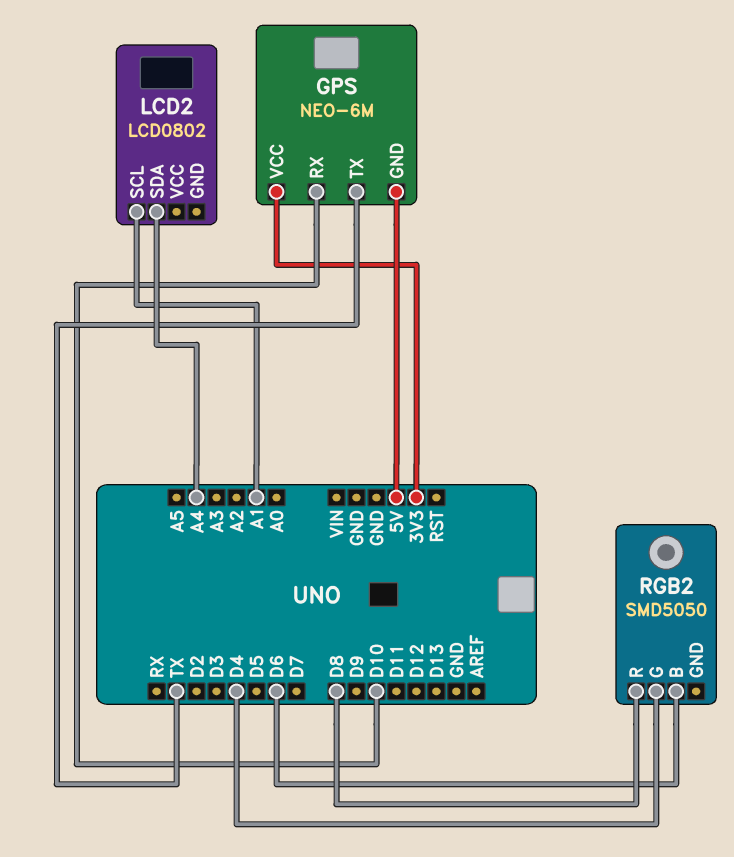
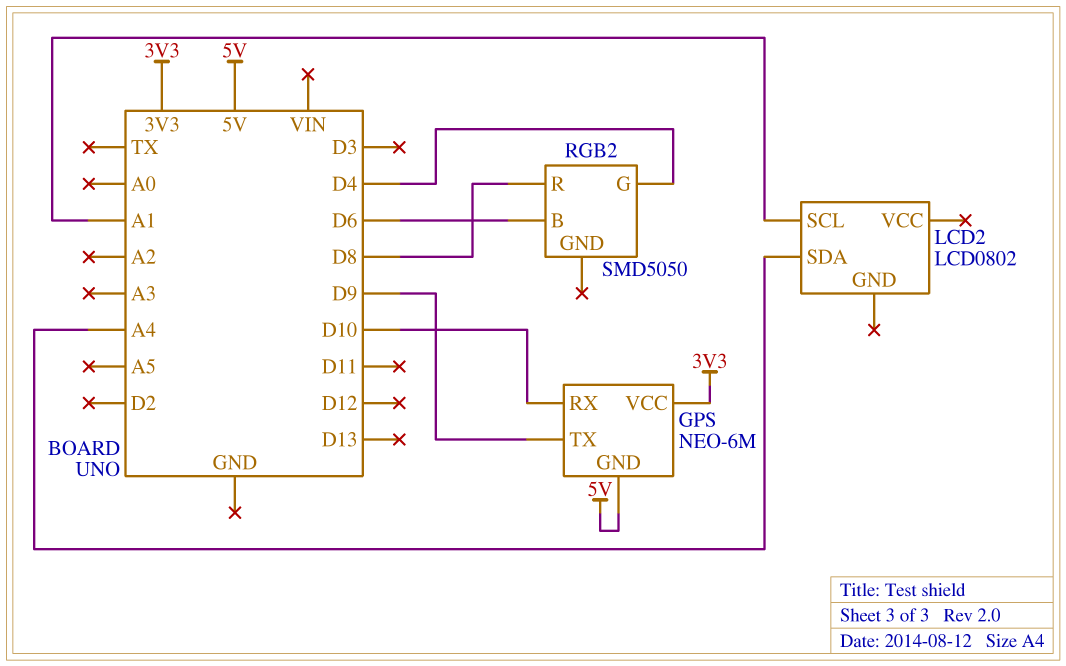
GPS pin TX: TX -> D9

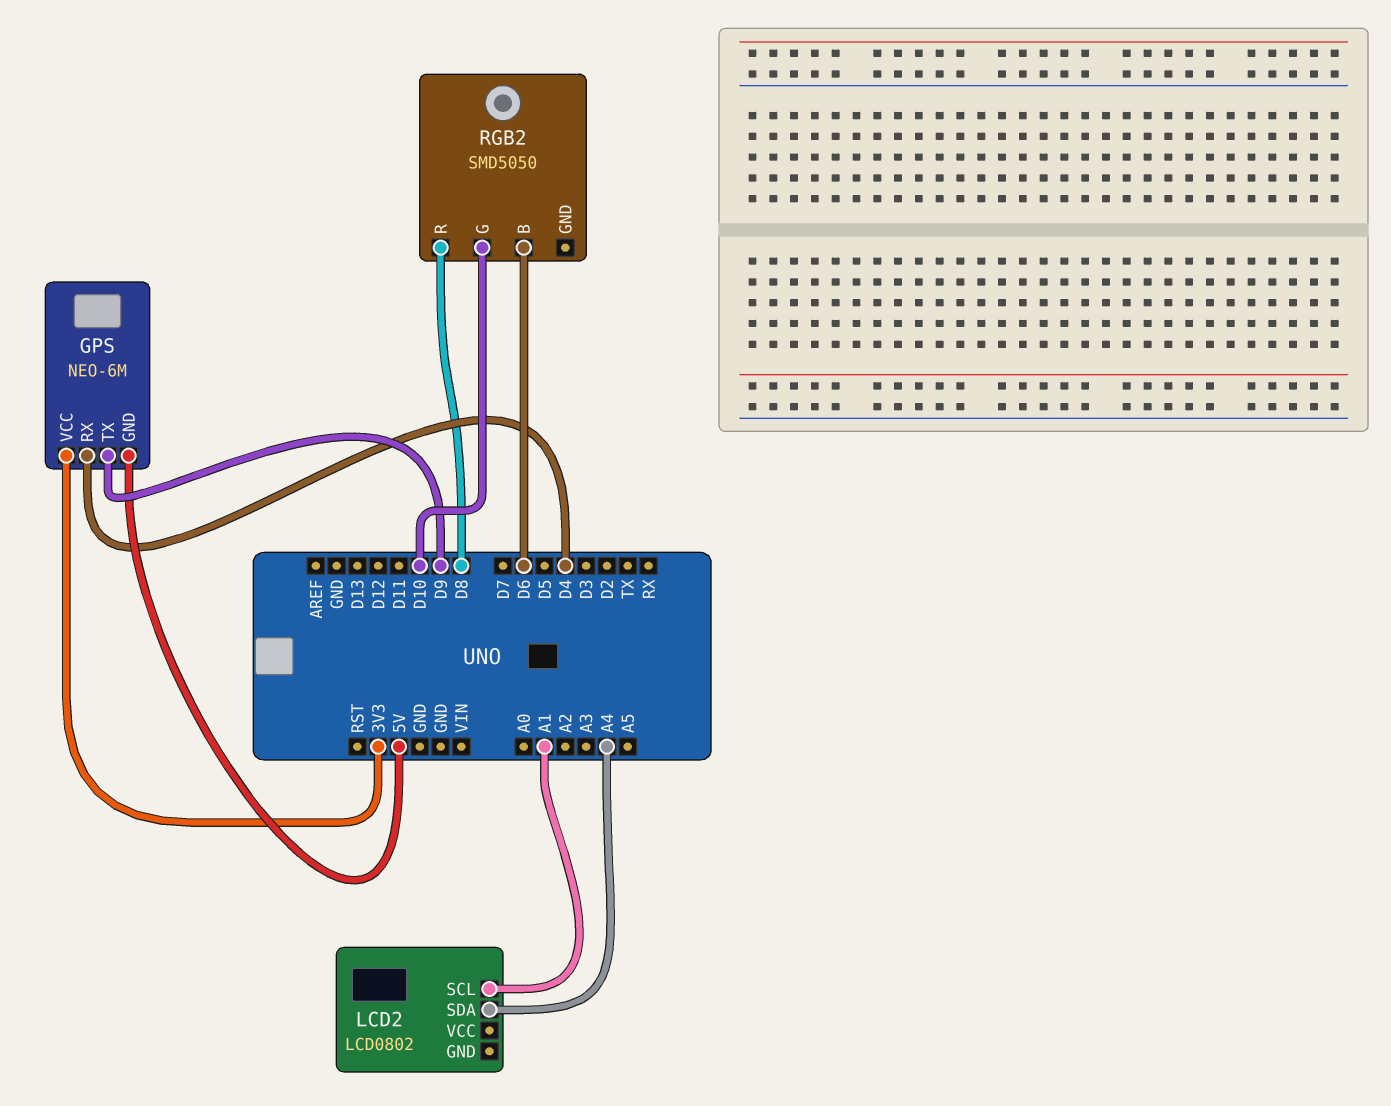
GPS pin RX: D10 -> D4
RGB2 pin G: D4 -> D10

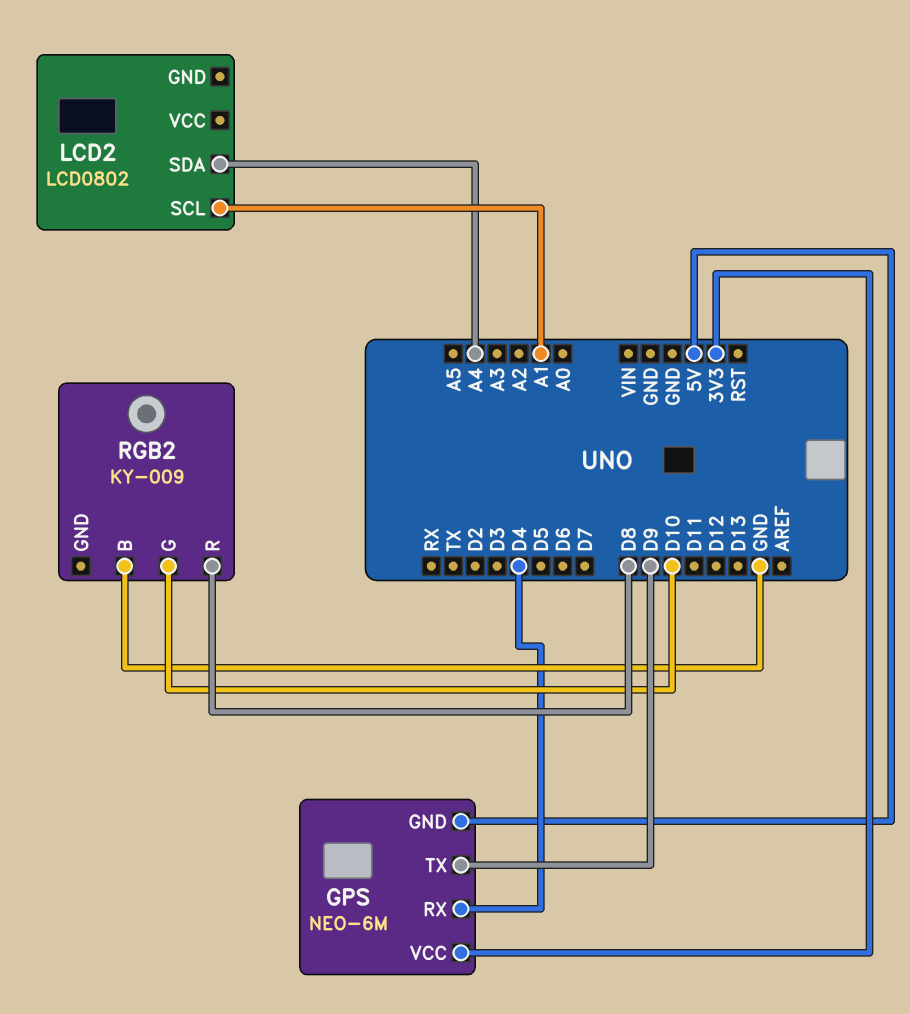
RGB2: SMD5050 -> KY-009
RGB2 pin B: D6 -> GND

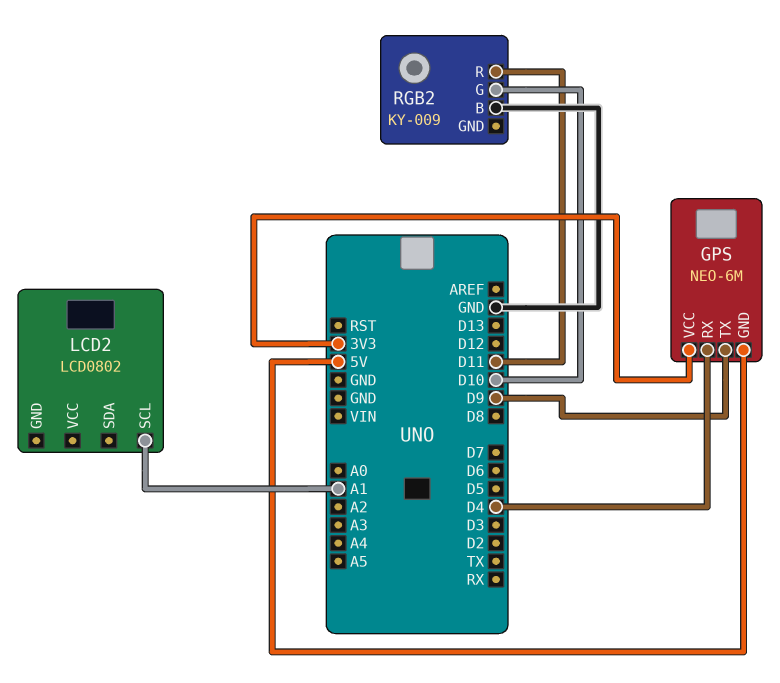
LCD2 pin SDA: A4 -> none
RGB2 pin R: D8 -> D11

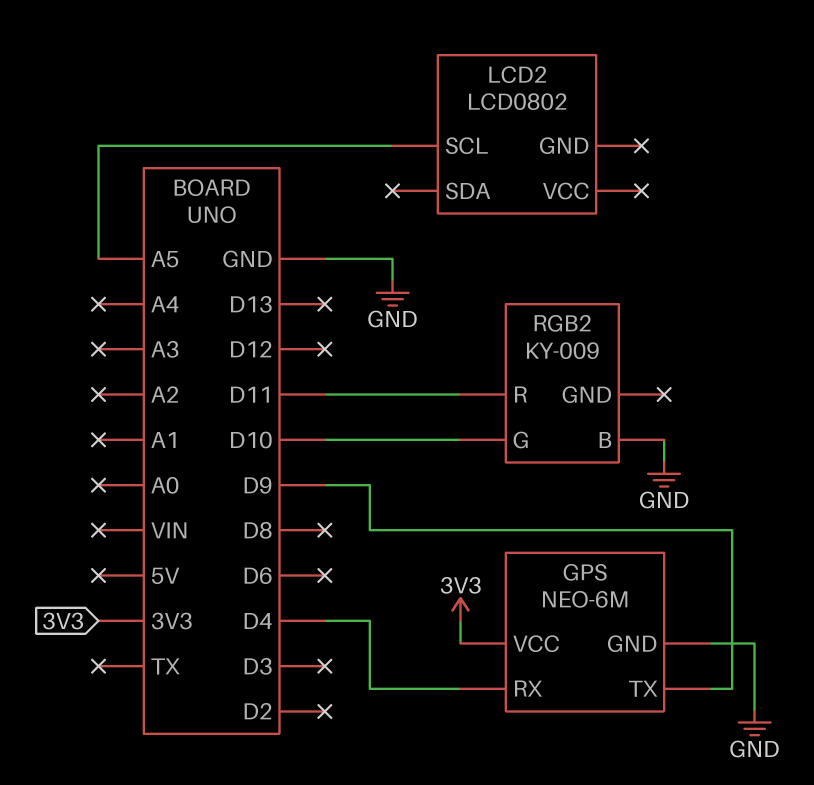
GPS pin GND: 5V -> GND
LCD2 pin SCL: A1 -> A5

